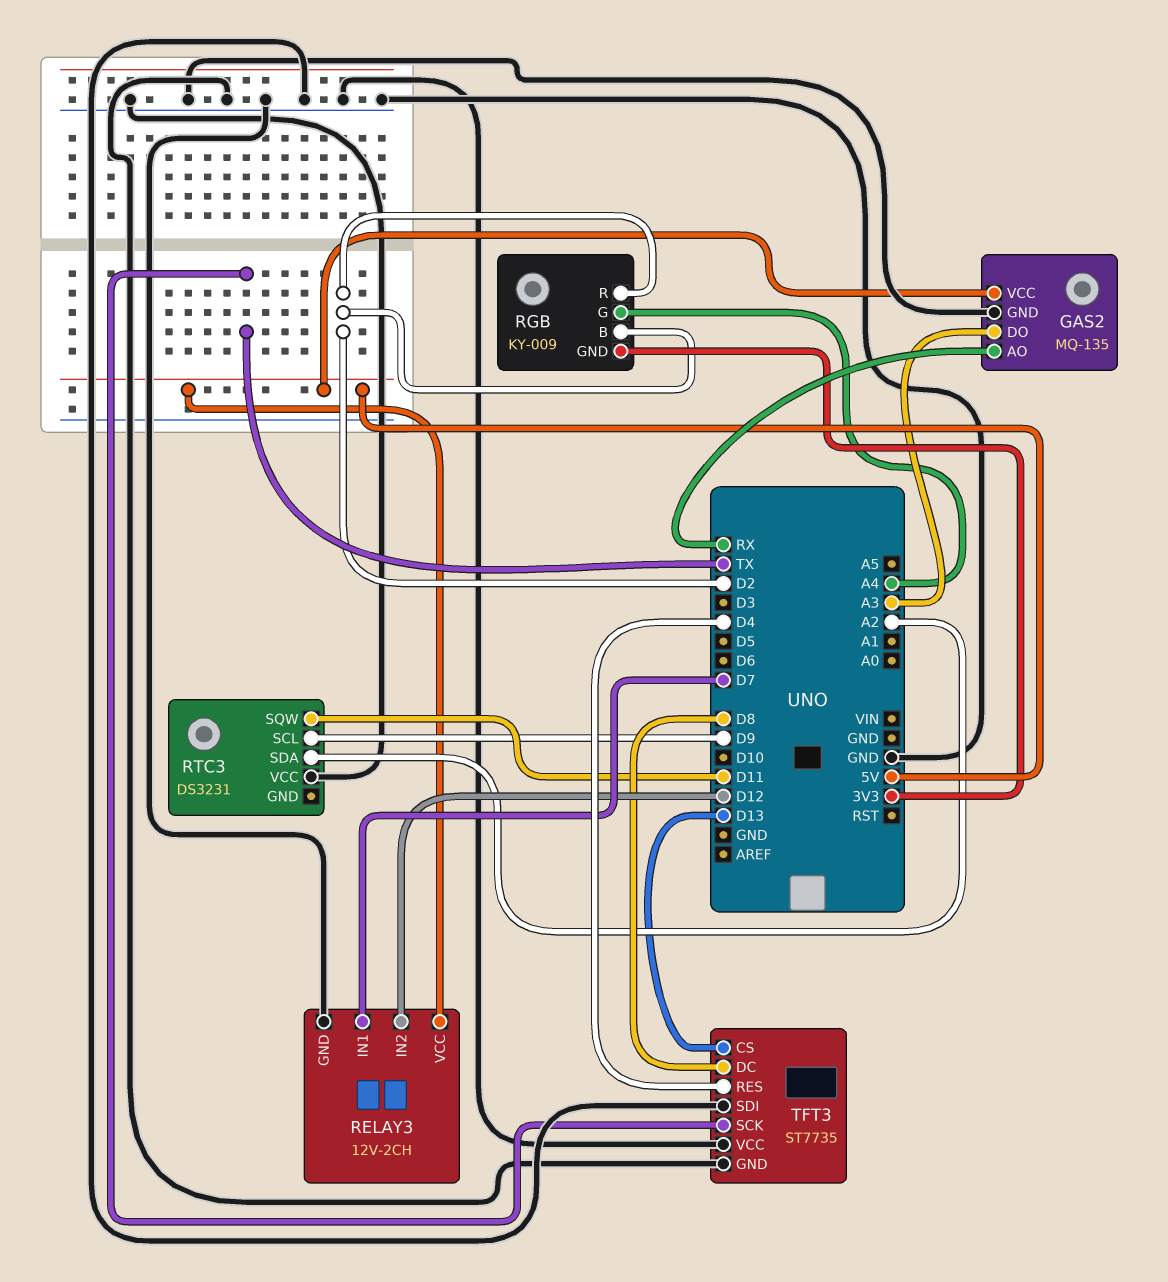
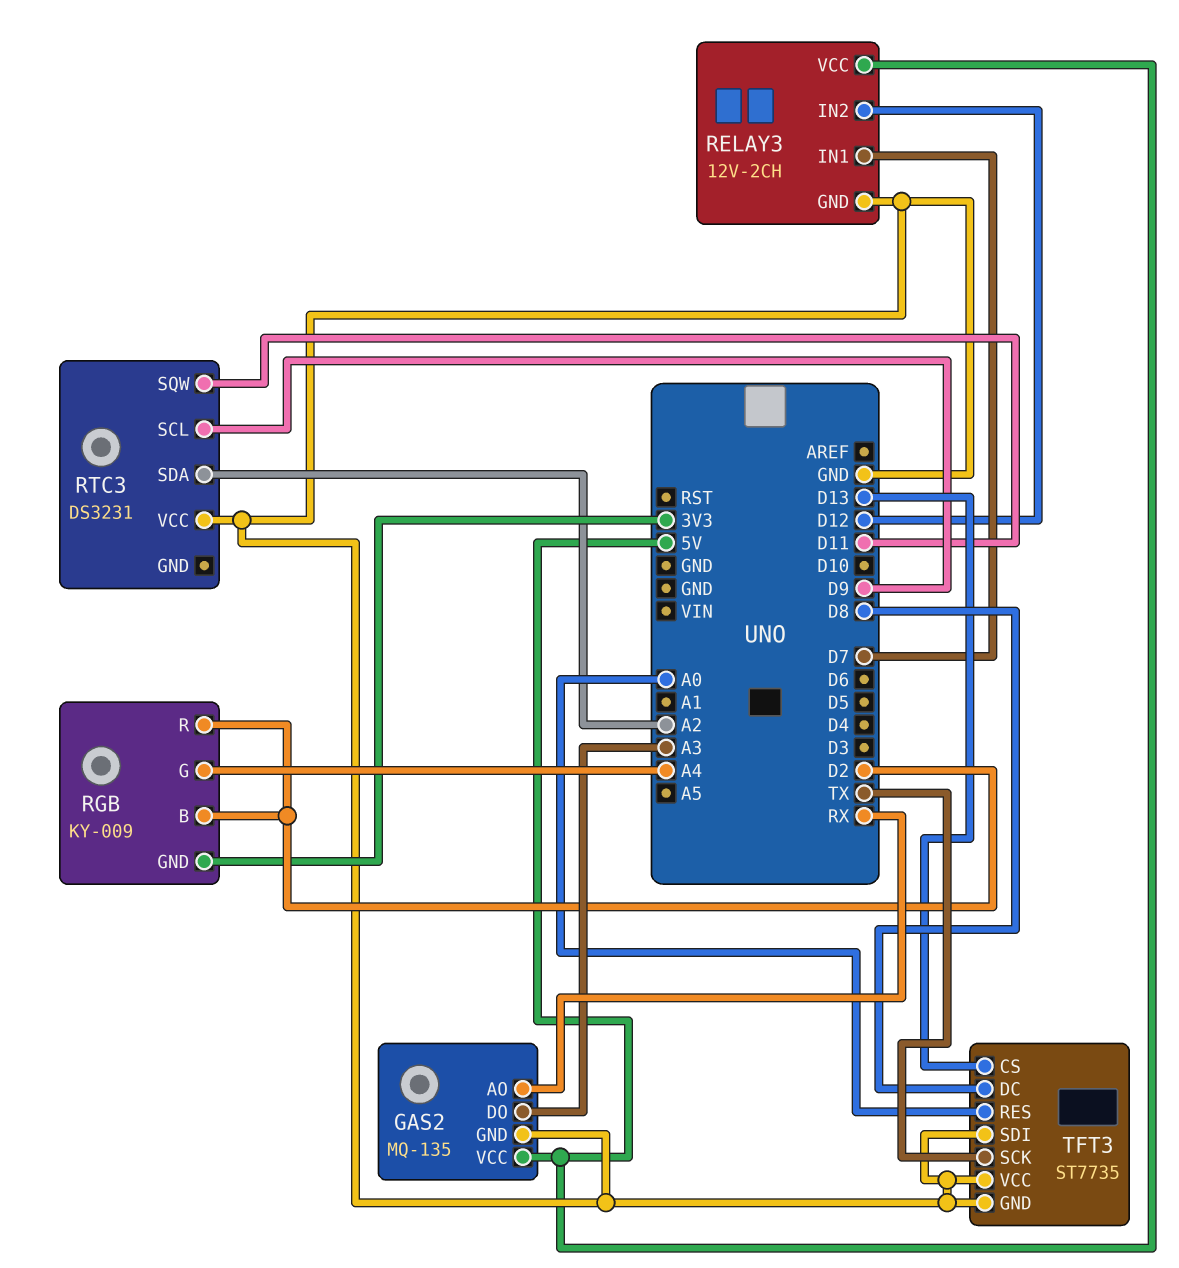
TFT3 pin RES: D4 -> A0

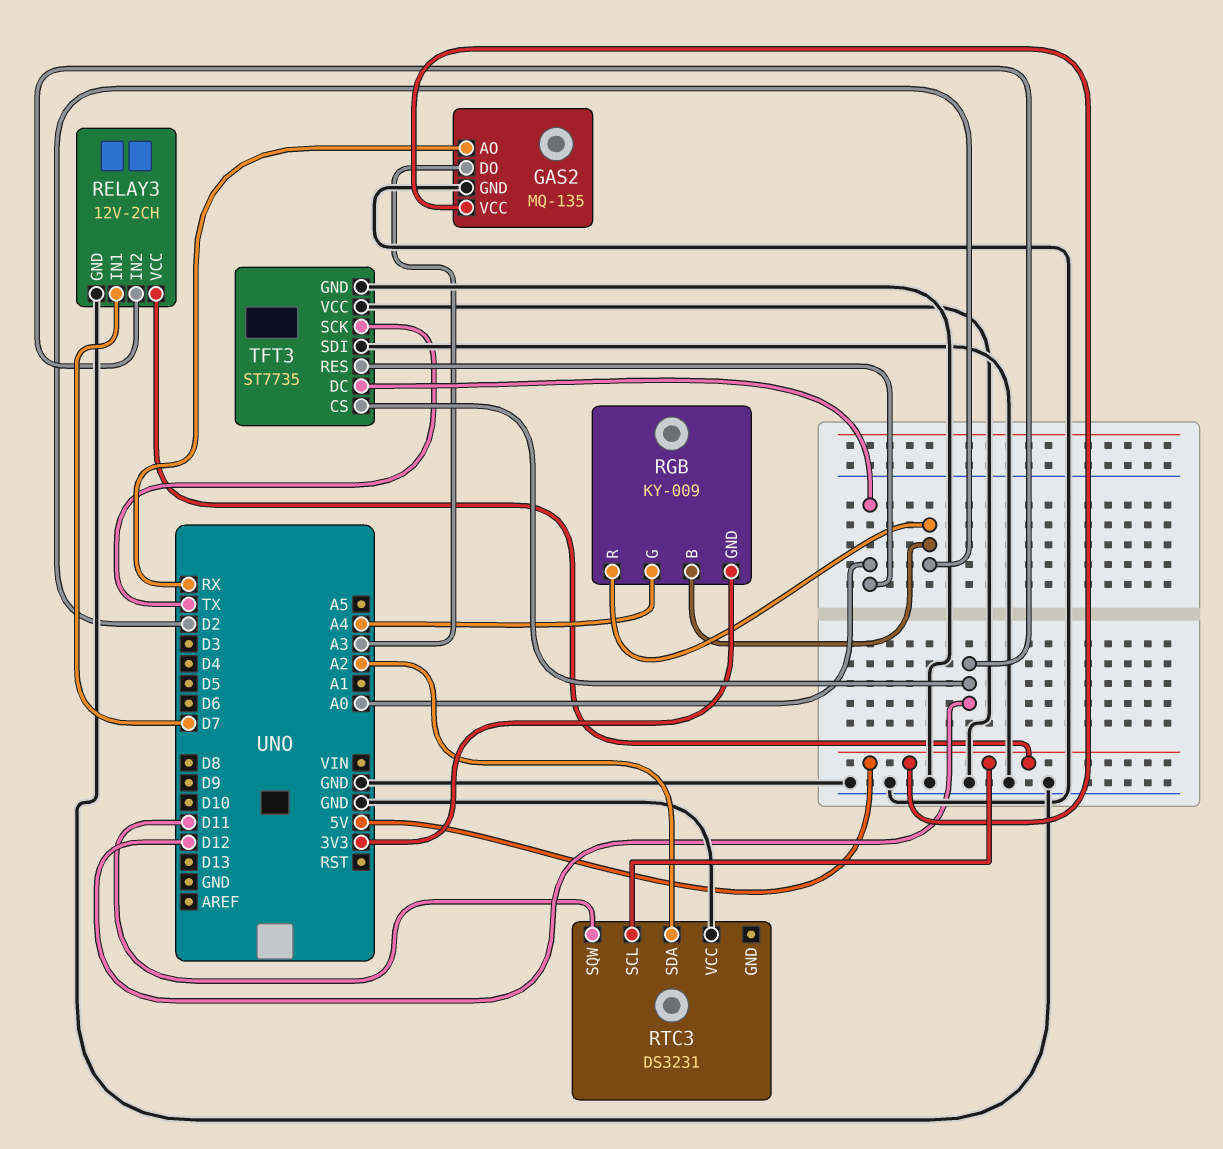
RTC3 pin SCL: D9 -> 5V
TFT3 pin CS: D13 -> D12
TFT3 pin DC: D8 -> A0

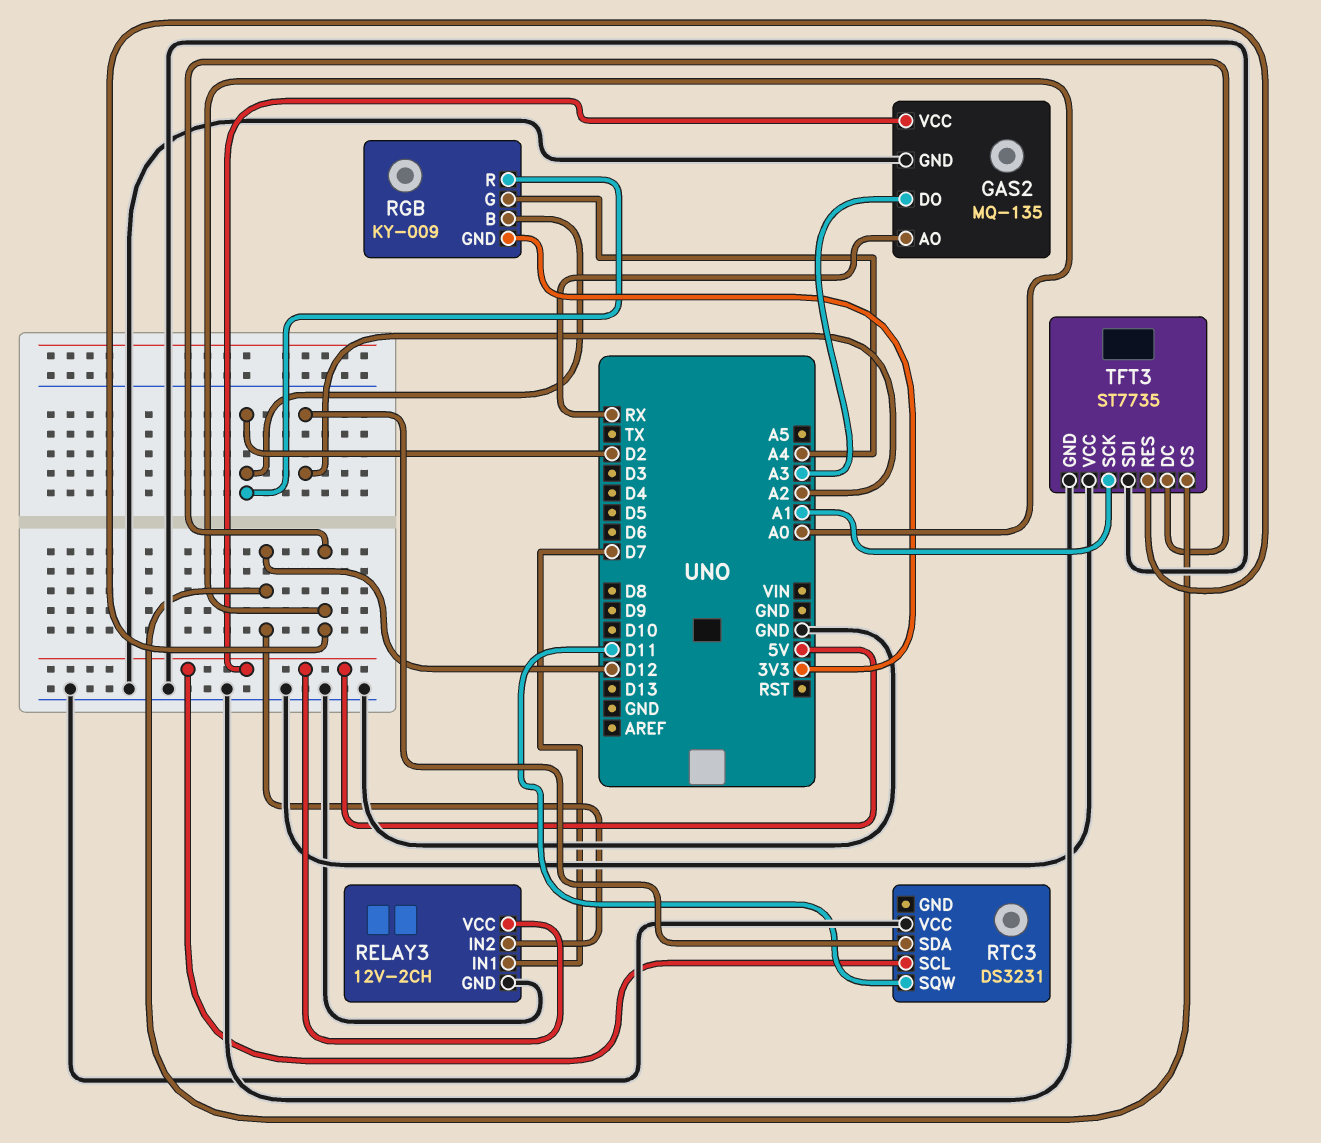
TFT3 pin SCK: TX -> A1

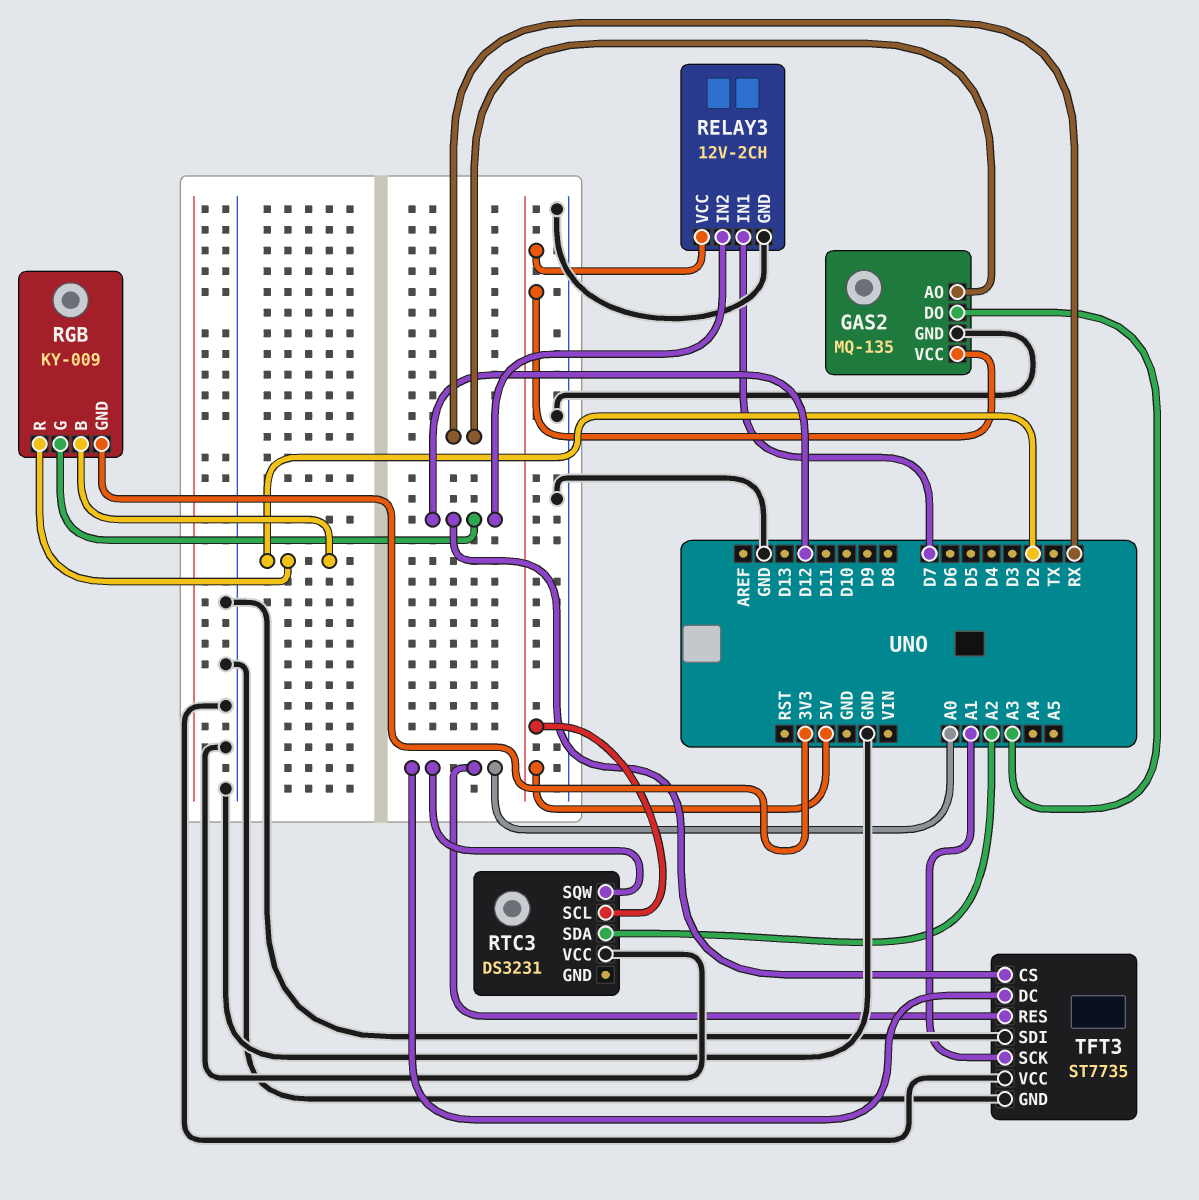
RGB pin G: A4 -> D12
RTC3 pin SQW: D11 -> A0

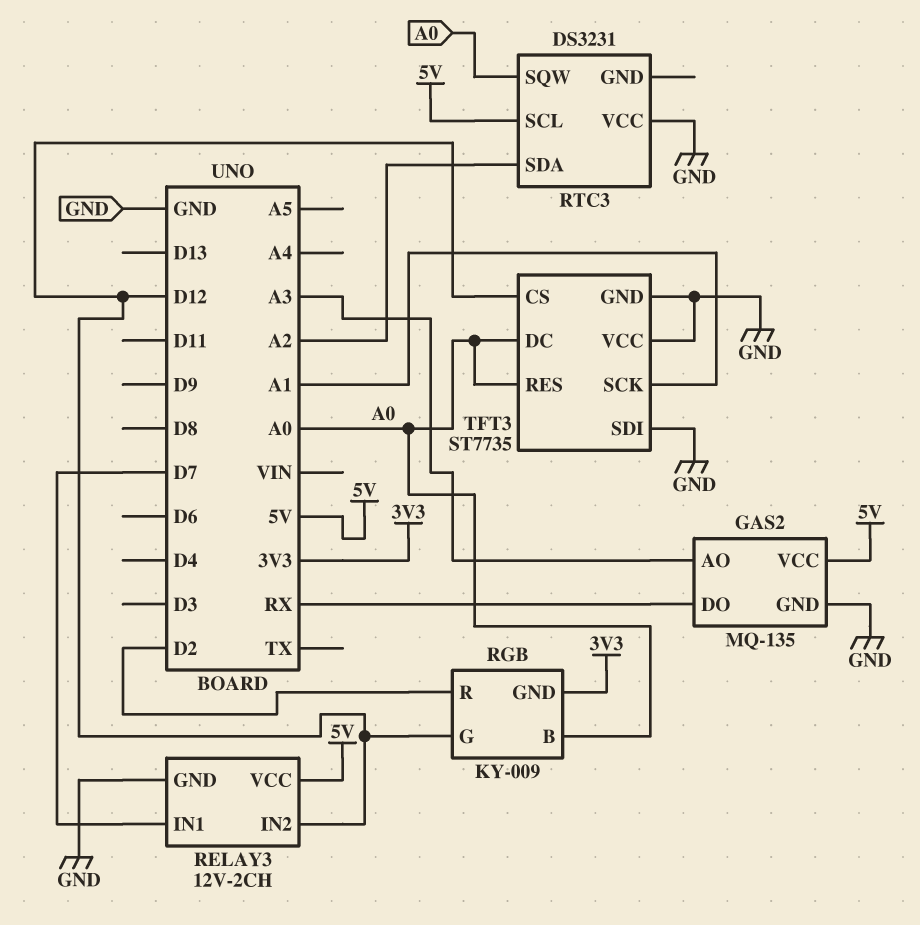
GAS2 pin AO: RX -> A3
GAS2 pin DO: A3 -> RX
RGB pin B: D2 -> A0

